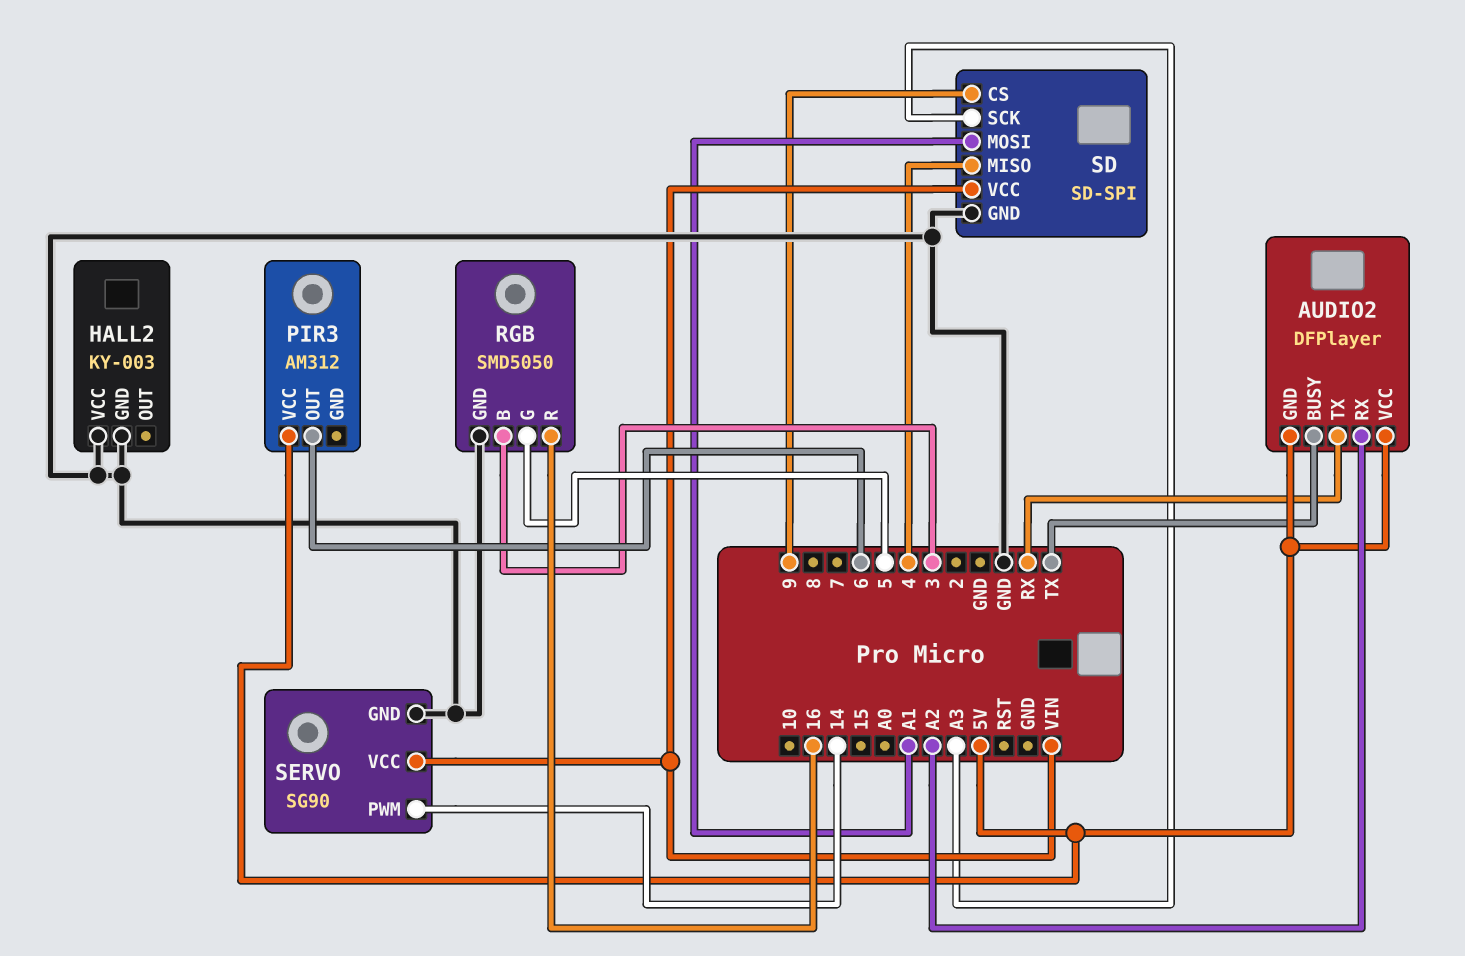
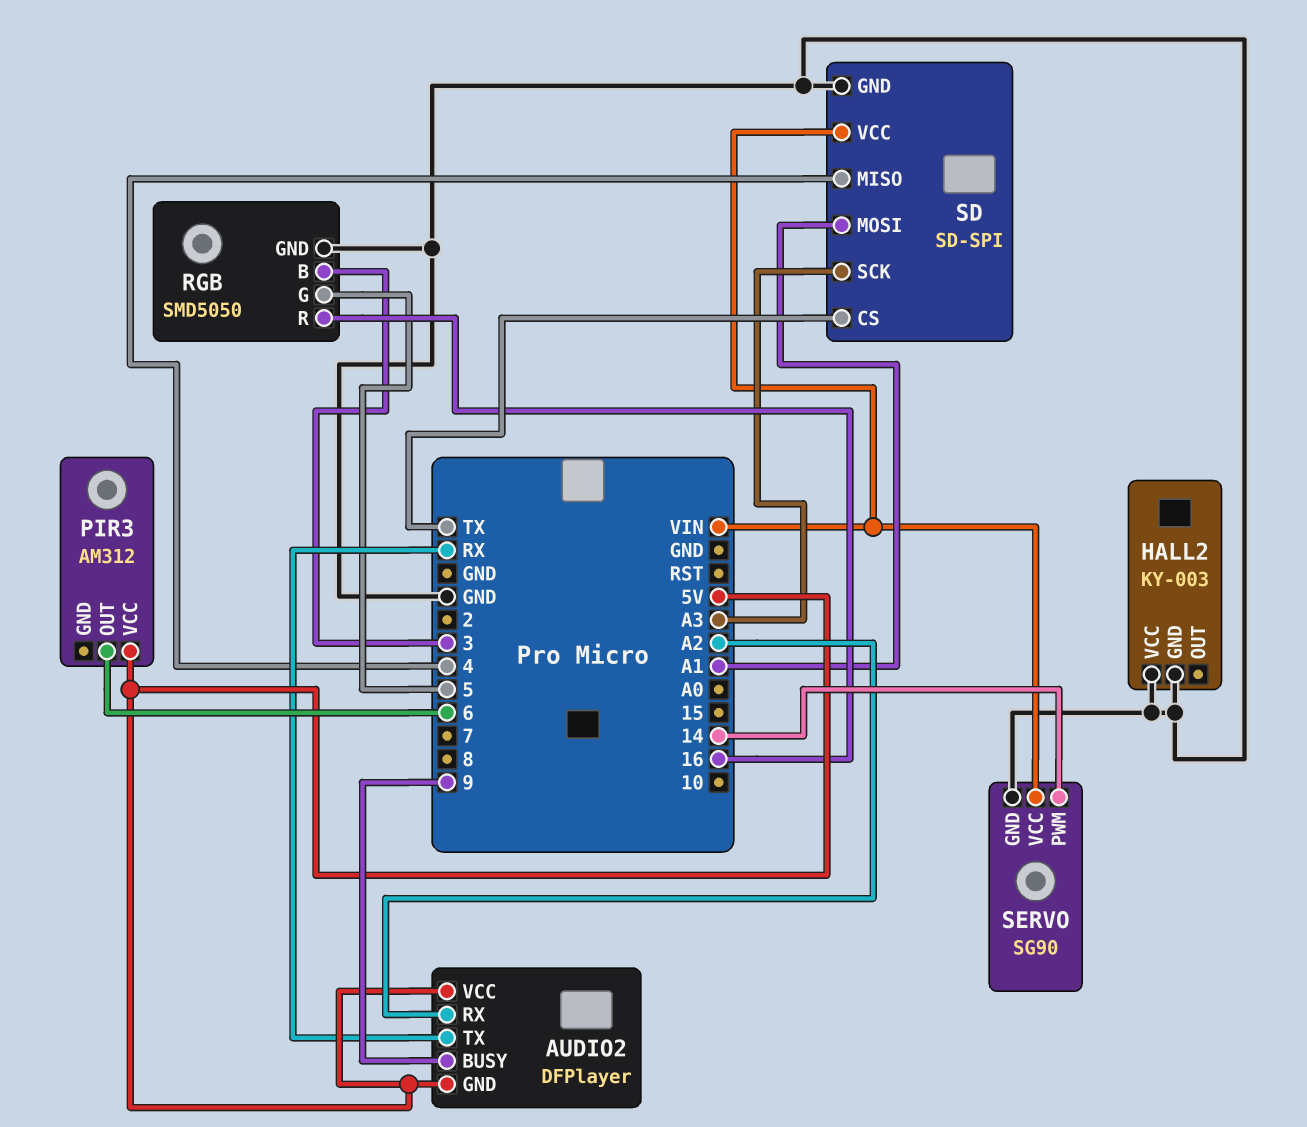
AUDIO2 pin BUSY: TX -> 9
SD pin CS: 9 -> TX

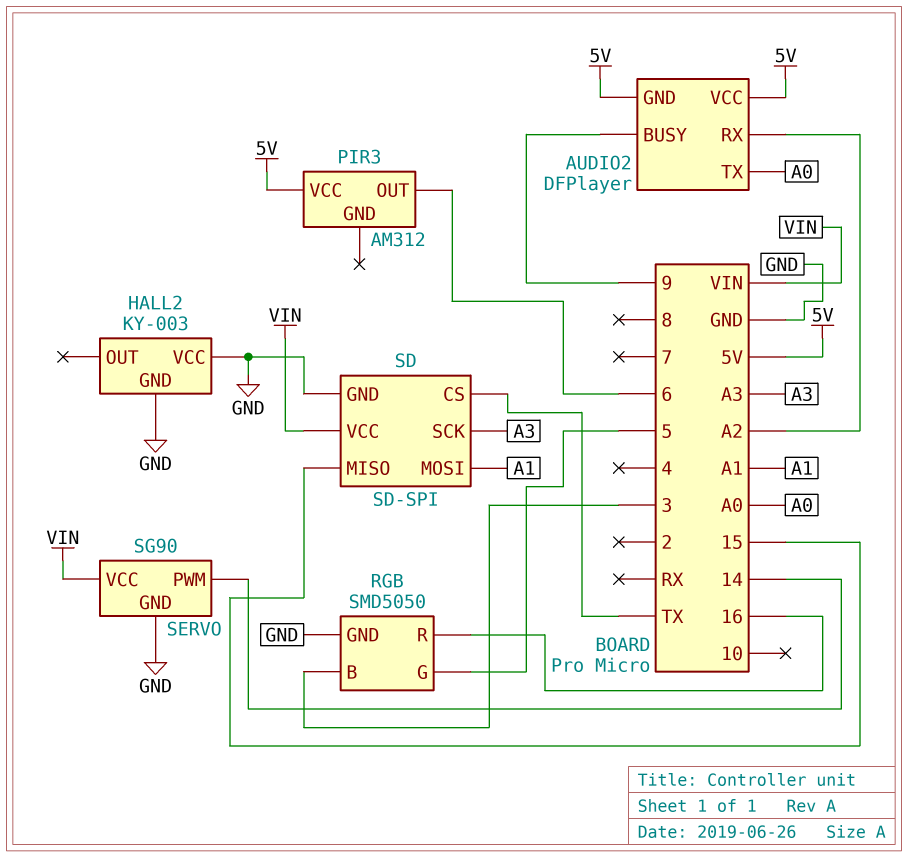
AUDIO2 pin TX: RX -> A0
SD pin MISO: 4 -> 15

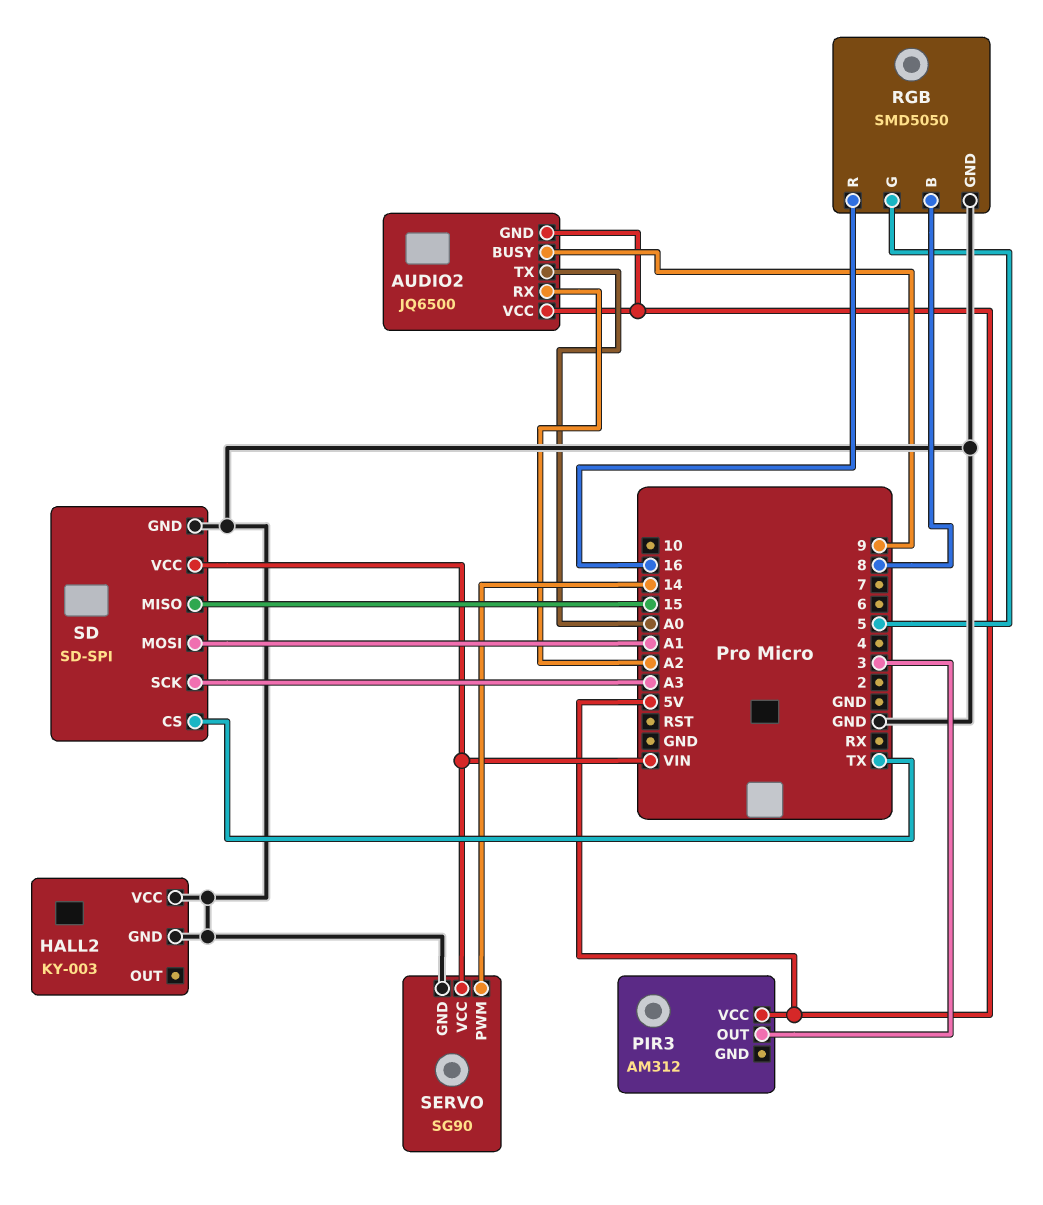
AUDIO2: DFPlayer -> JQ6500
PIR3 pin OUT: 6 -> 3
RGB pin B: 3 -> 8

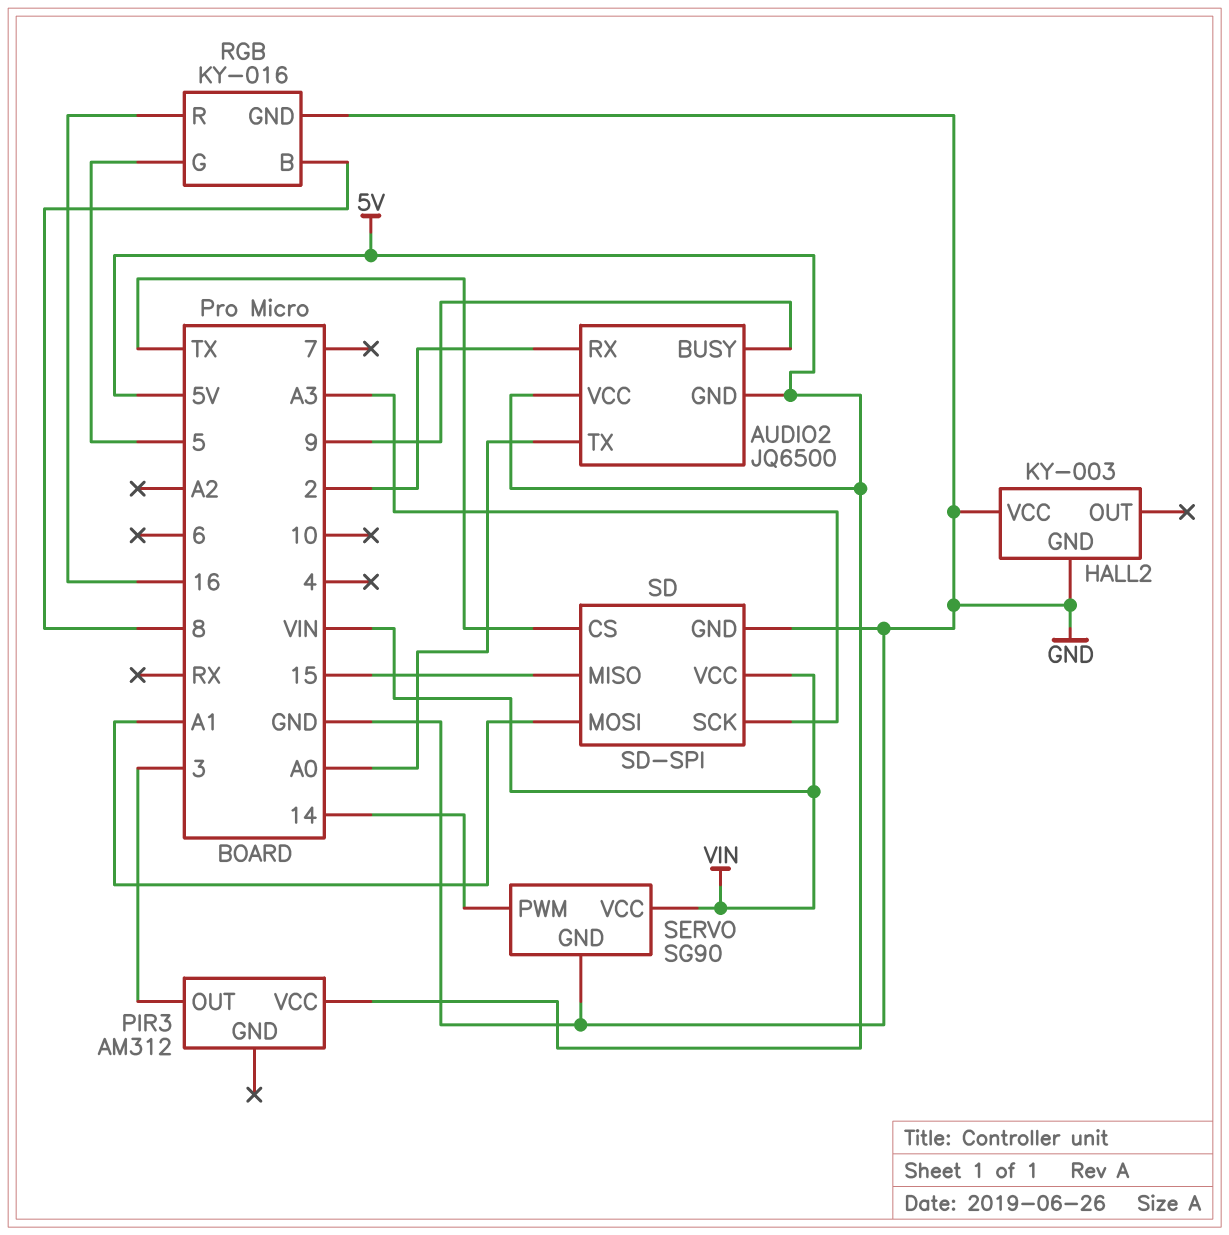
AUDIO2 pin RX: A2 -> 2
RGB: SMD5050 -> KY-016

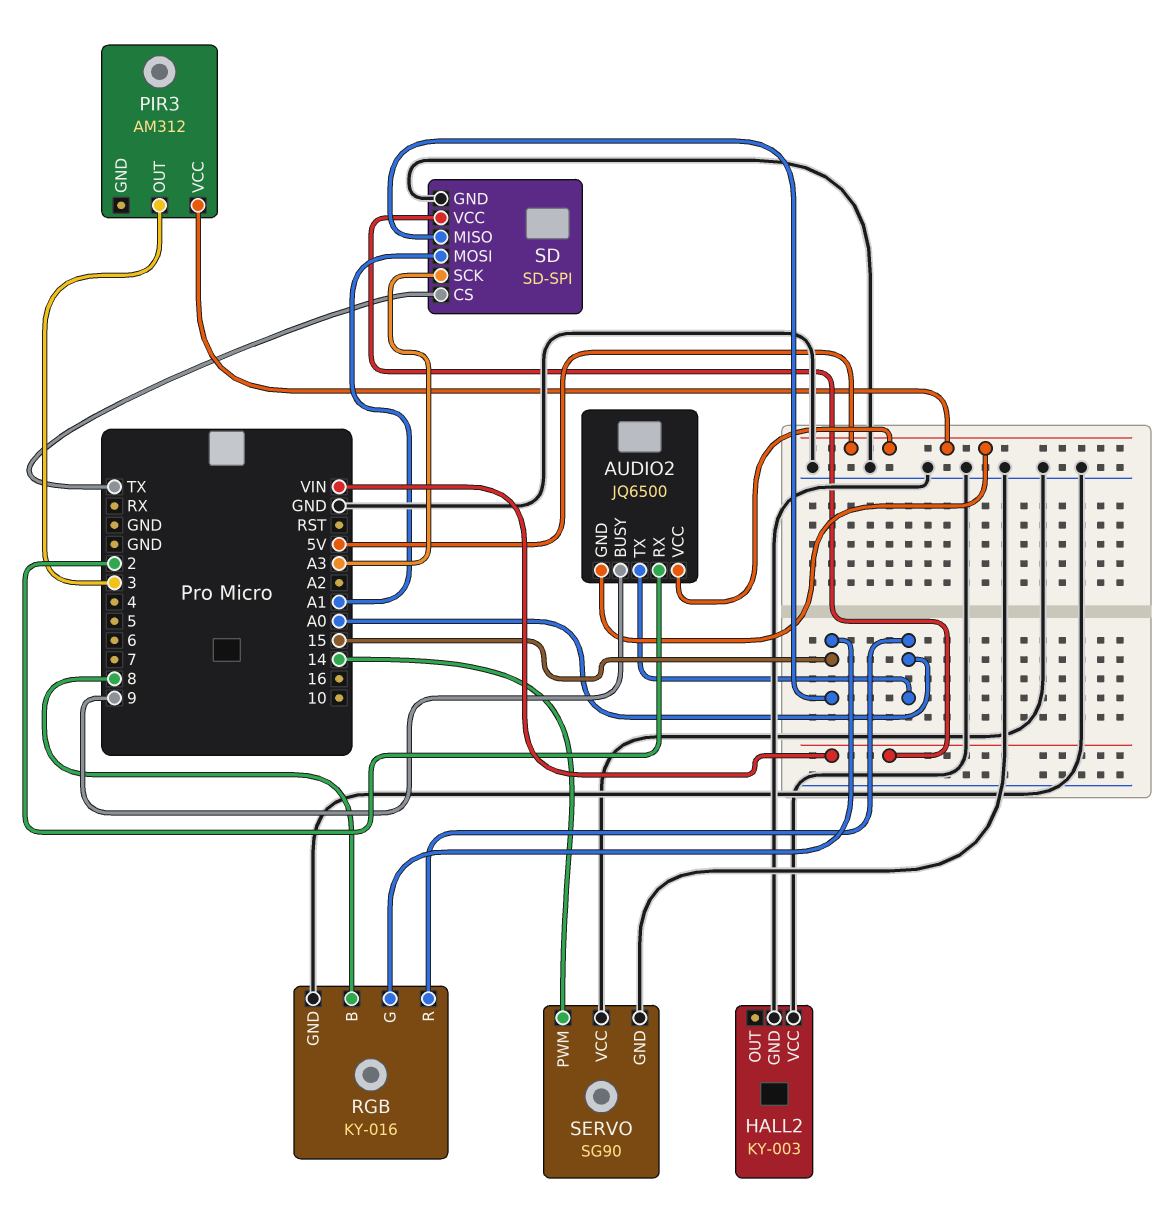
RGB pin G: 5 -> 15
RGB pin R: 16 -> A0
SERVO pin VCC: VIN -> GND

